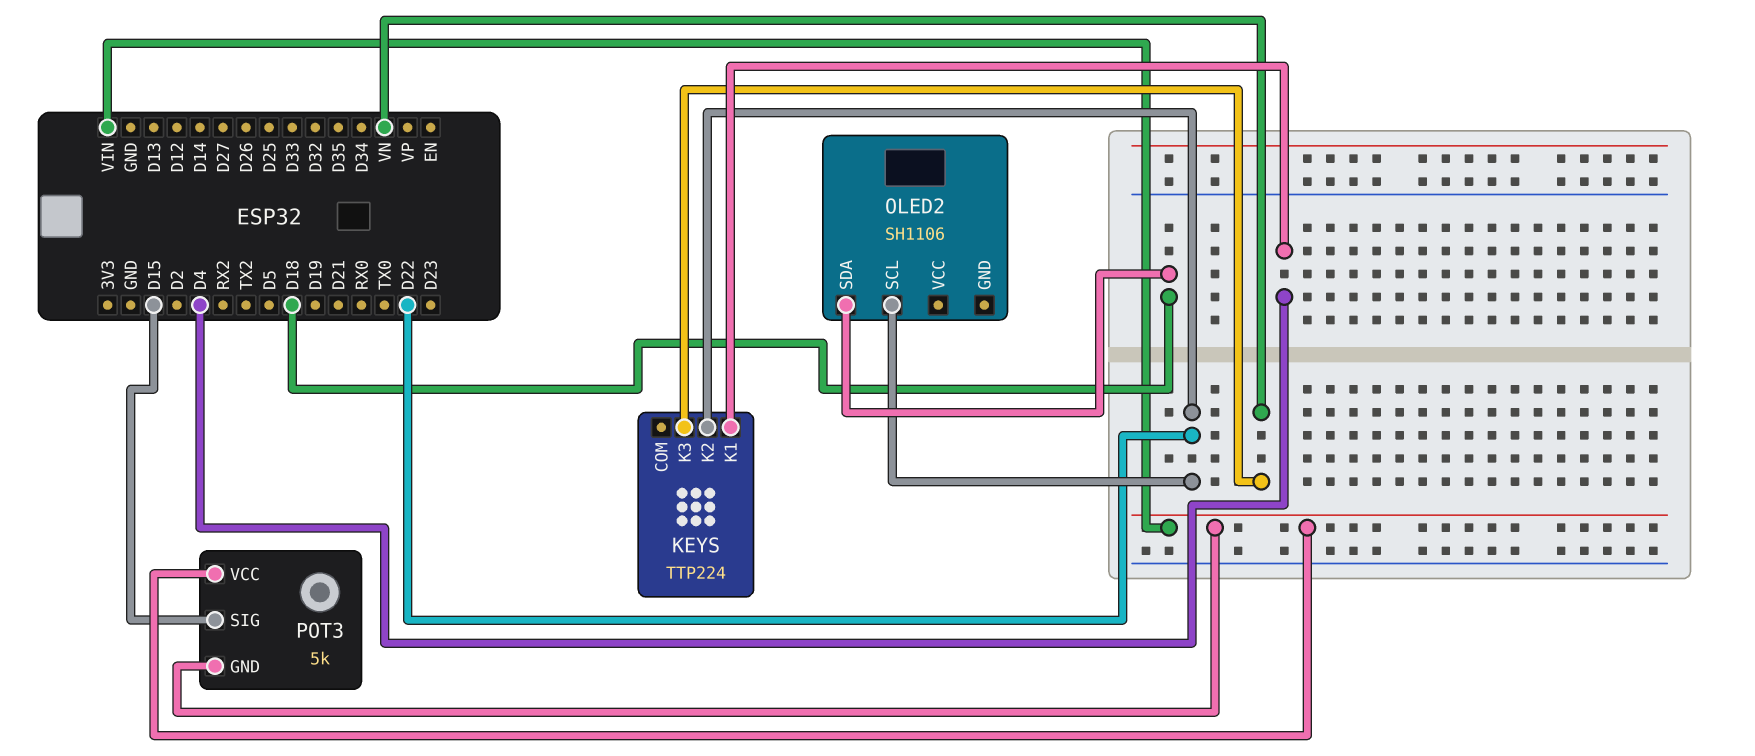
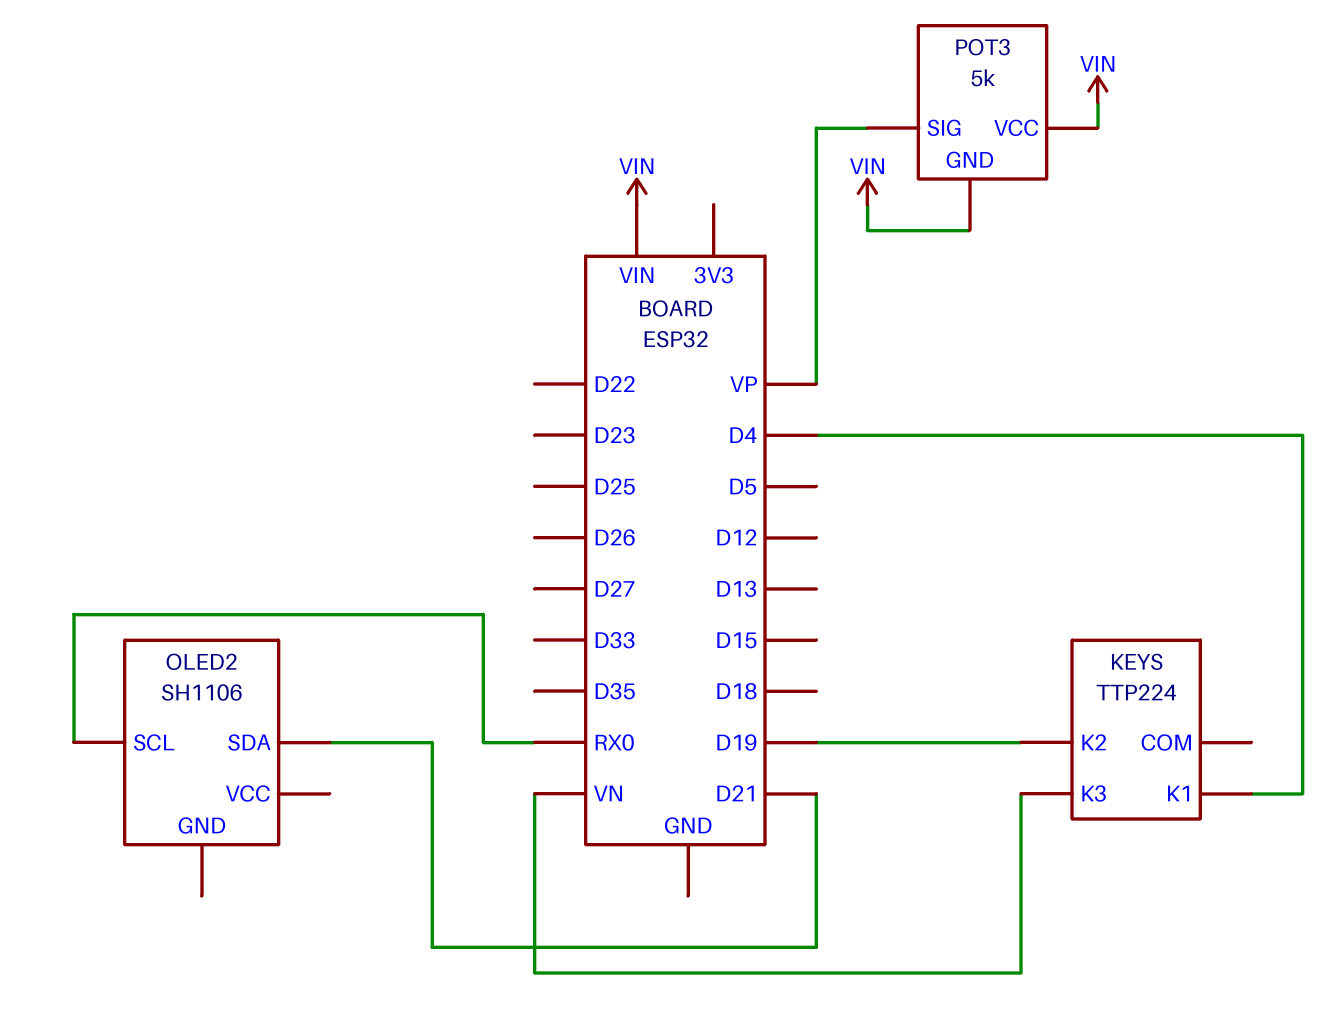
KEYS pin K2: D22 -> D19
OLED2 pin SCL: D22 -> RX0
OLED2 pin SDA: D18 -> D21
POT3 pin SIG: D15 -> VP

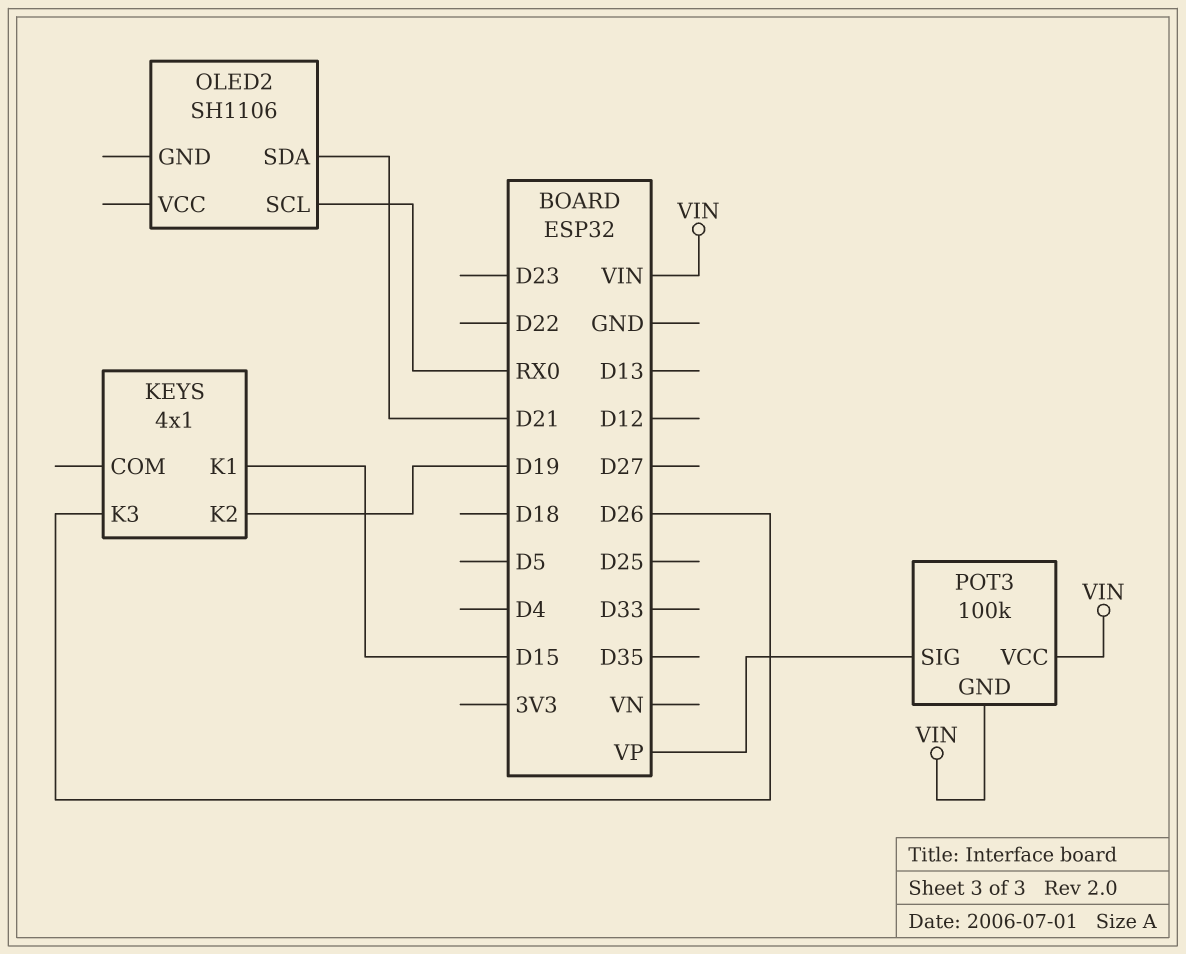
KEYS: TTP224 -> 4x1
KEYS pin K1: D4 -> D15
KEYS pin K3: VN -> D26
POT3: 5k -> 100k

